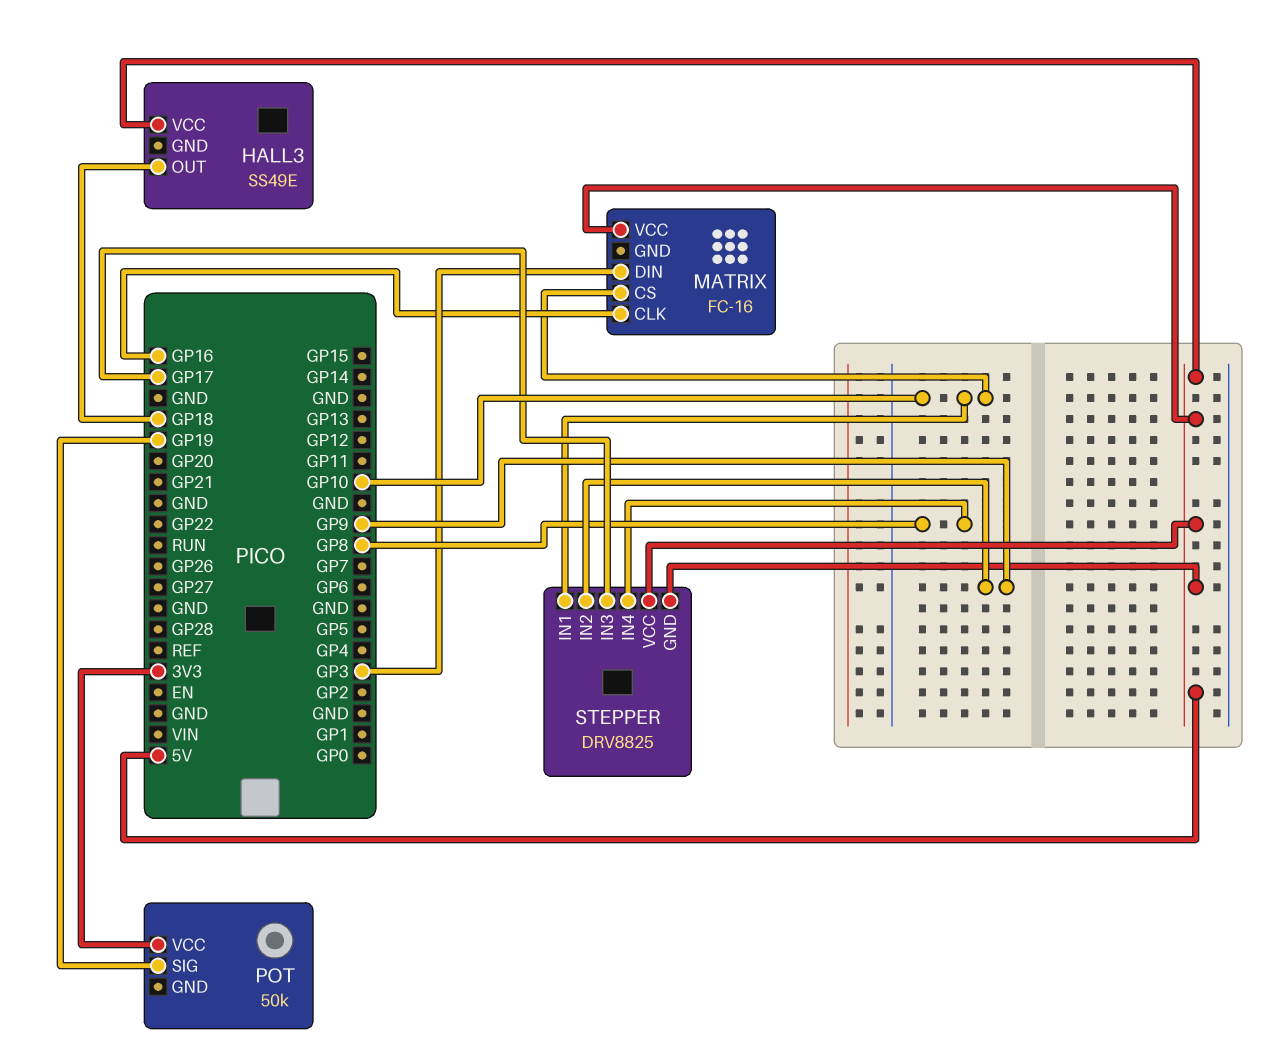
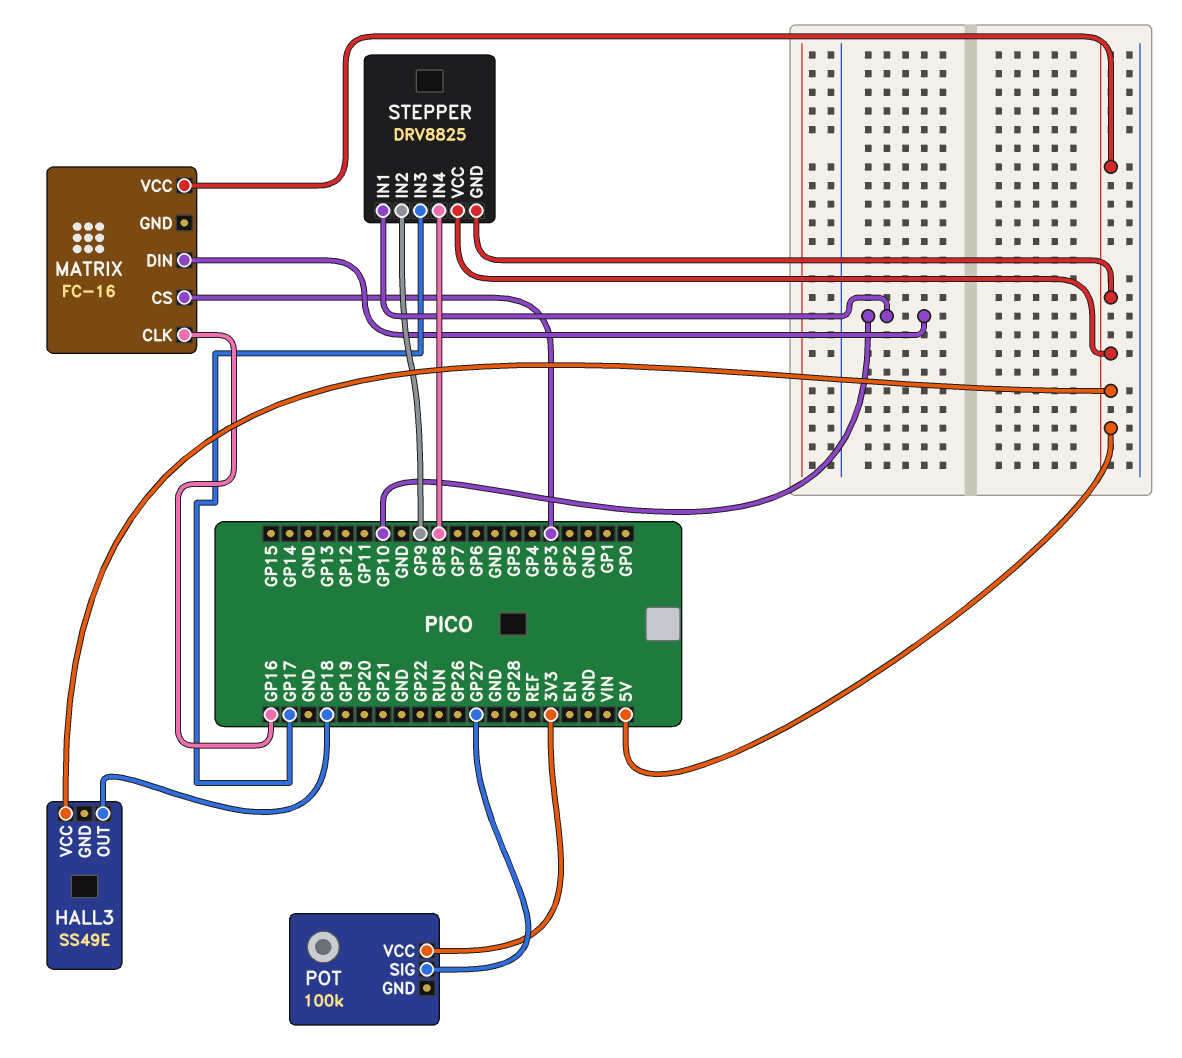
MATRIX pin CS: GP10 -> GP3
MATRIX pin DIN: GP3 -> GP10
POT: 50k -> 100k
POT pin SIG: GP19 -> GP27

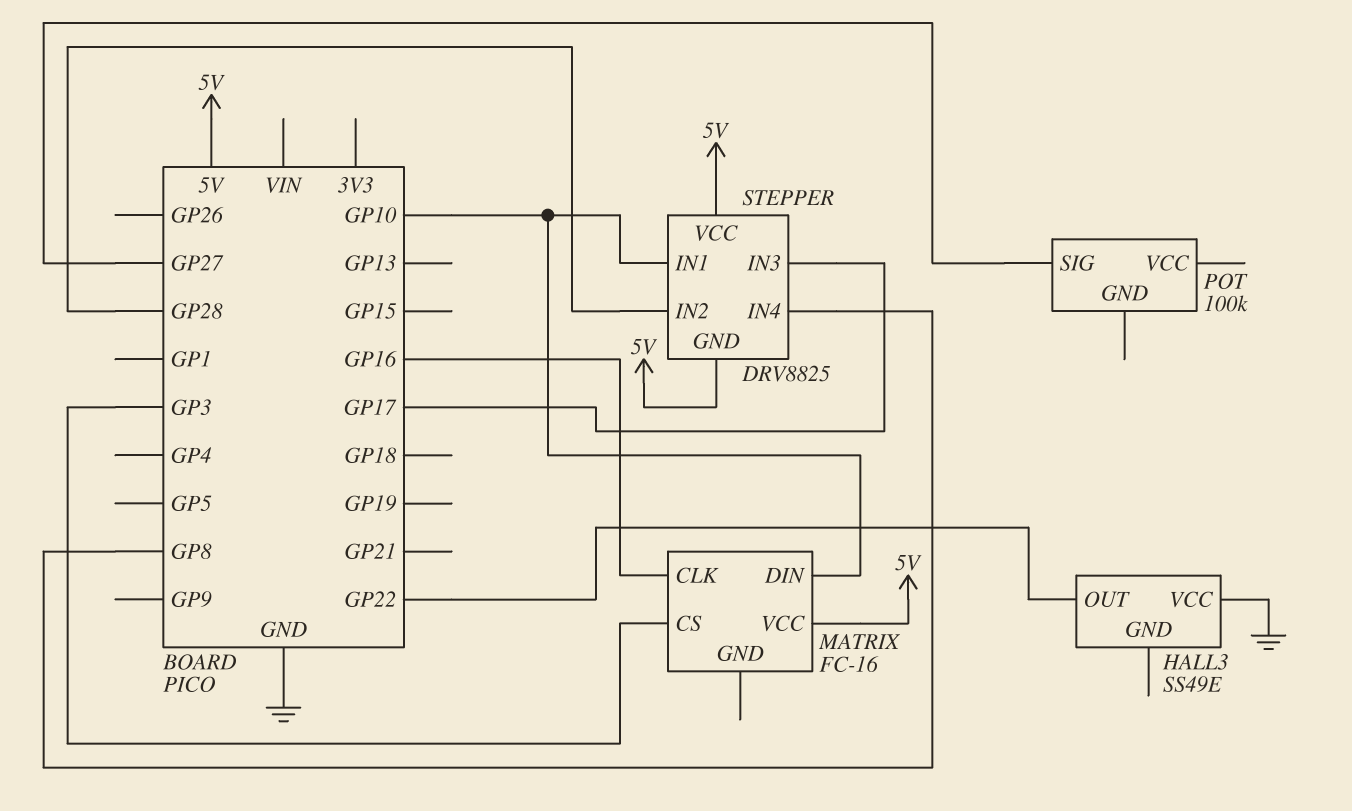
HALL3 pin OUT: GP18 -> GP22
HALL3 pin VCC: 5V -> GND
POT pin VCC: 3V3 -> none
STEPPER pin IN2: GP9 -> GP28

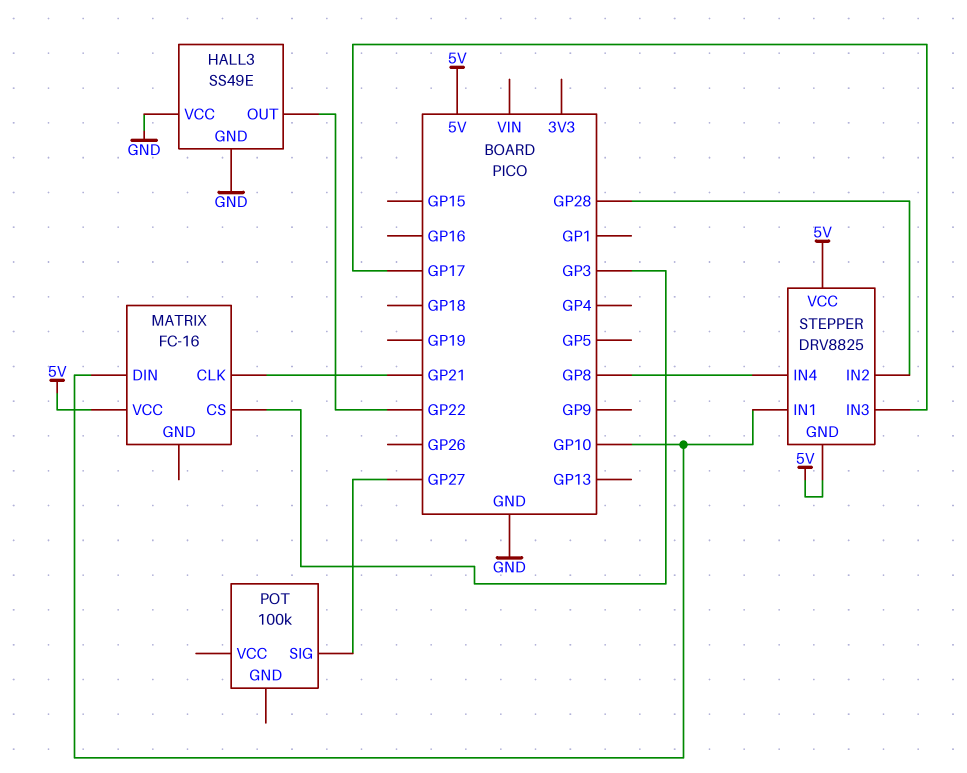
HALL3 pin GND: none -> GND
MATRIX pin CLK: GP16 -> GP21

